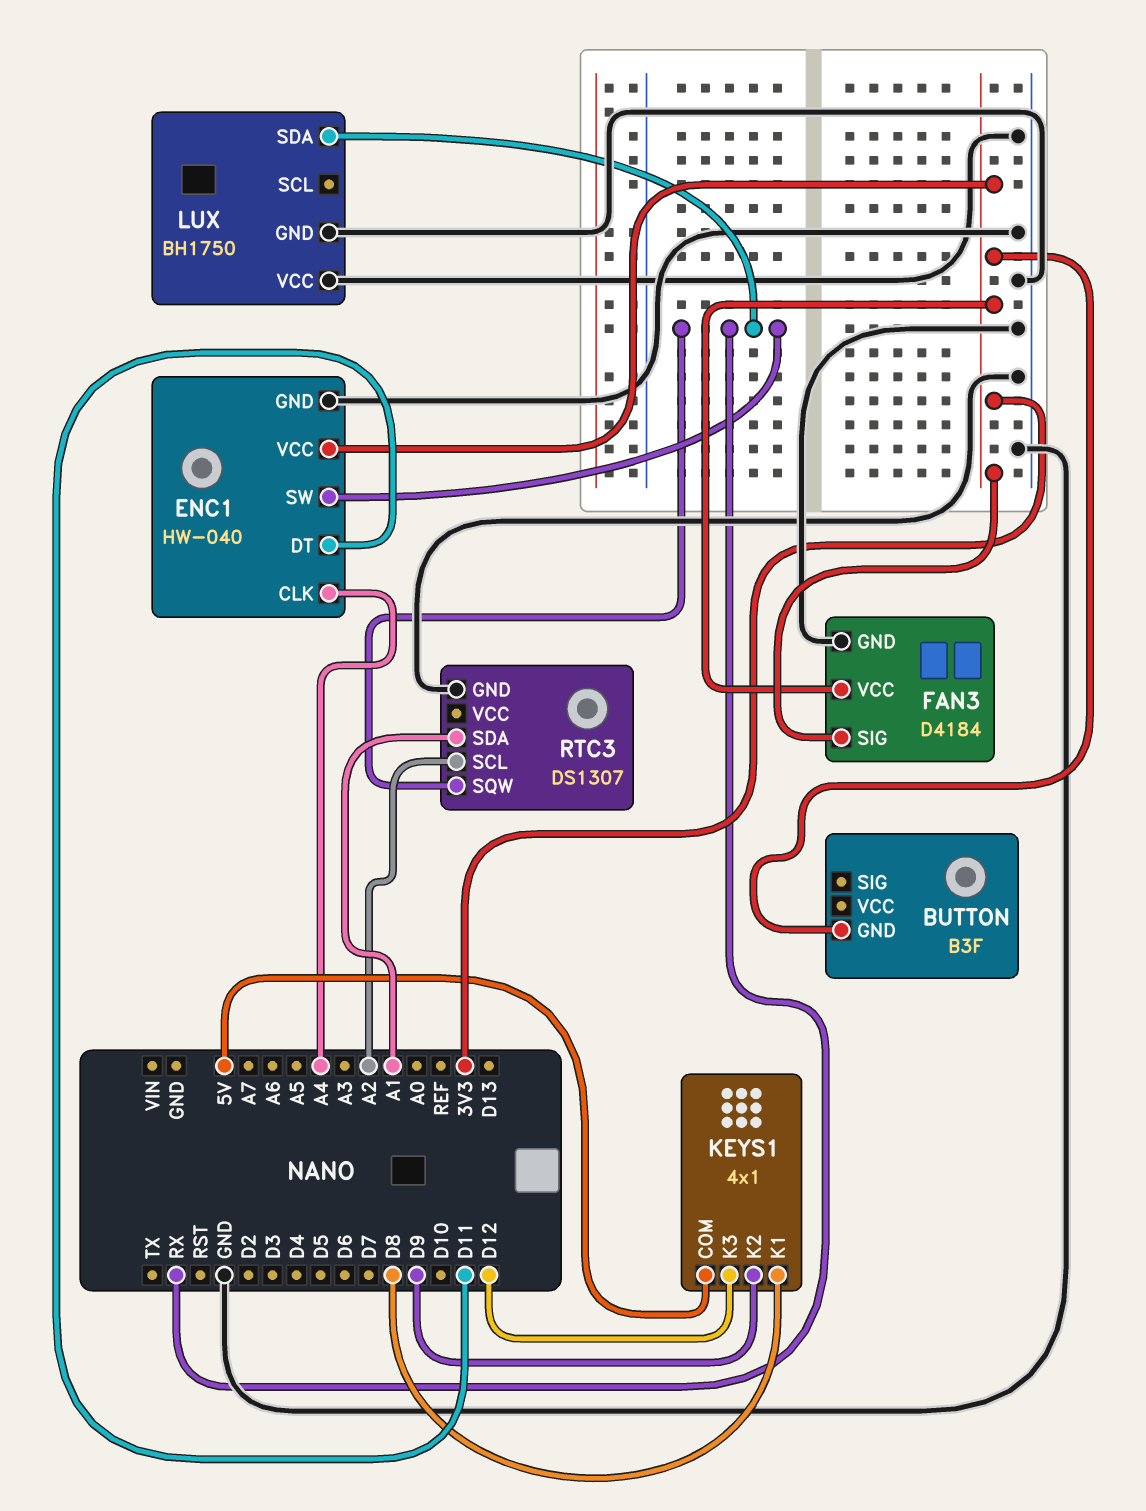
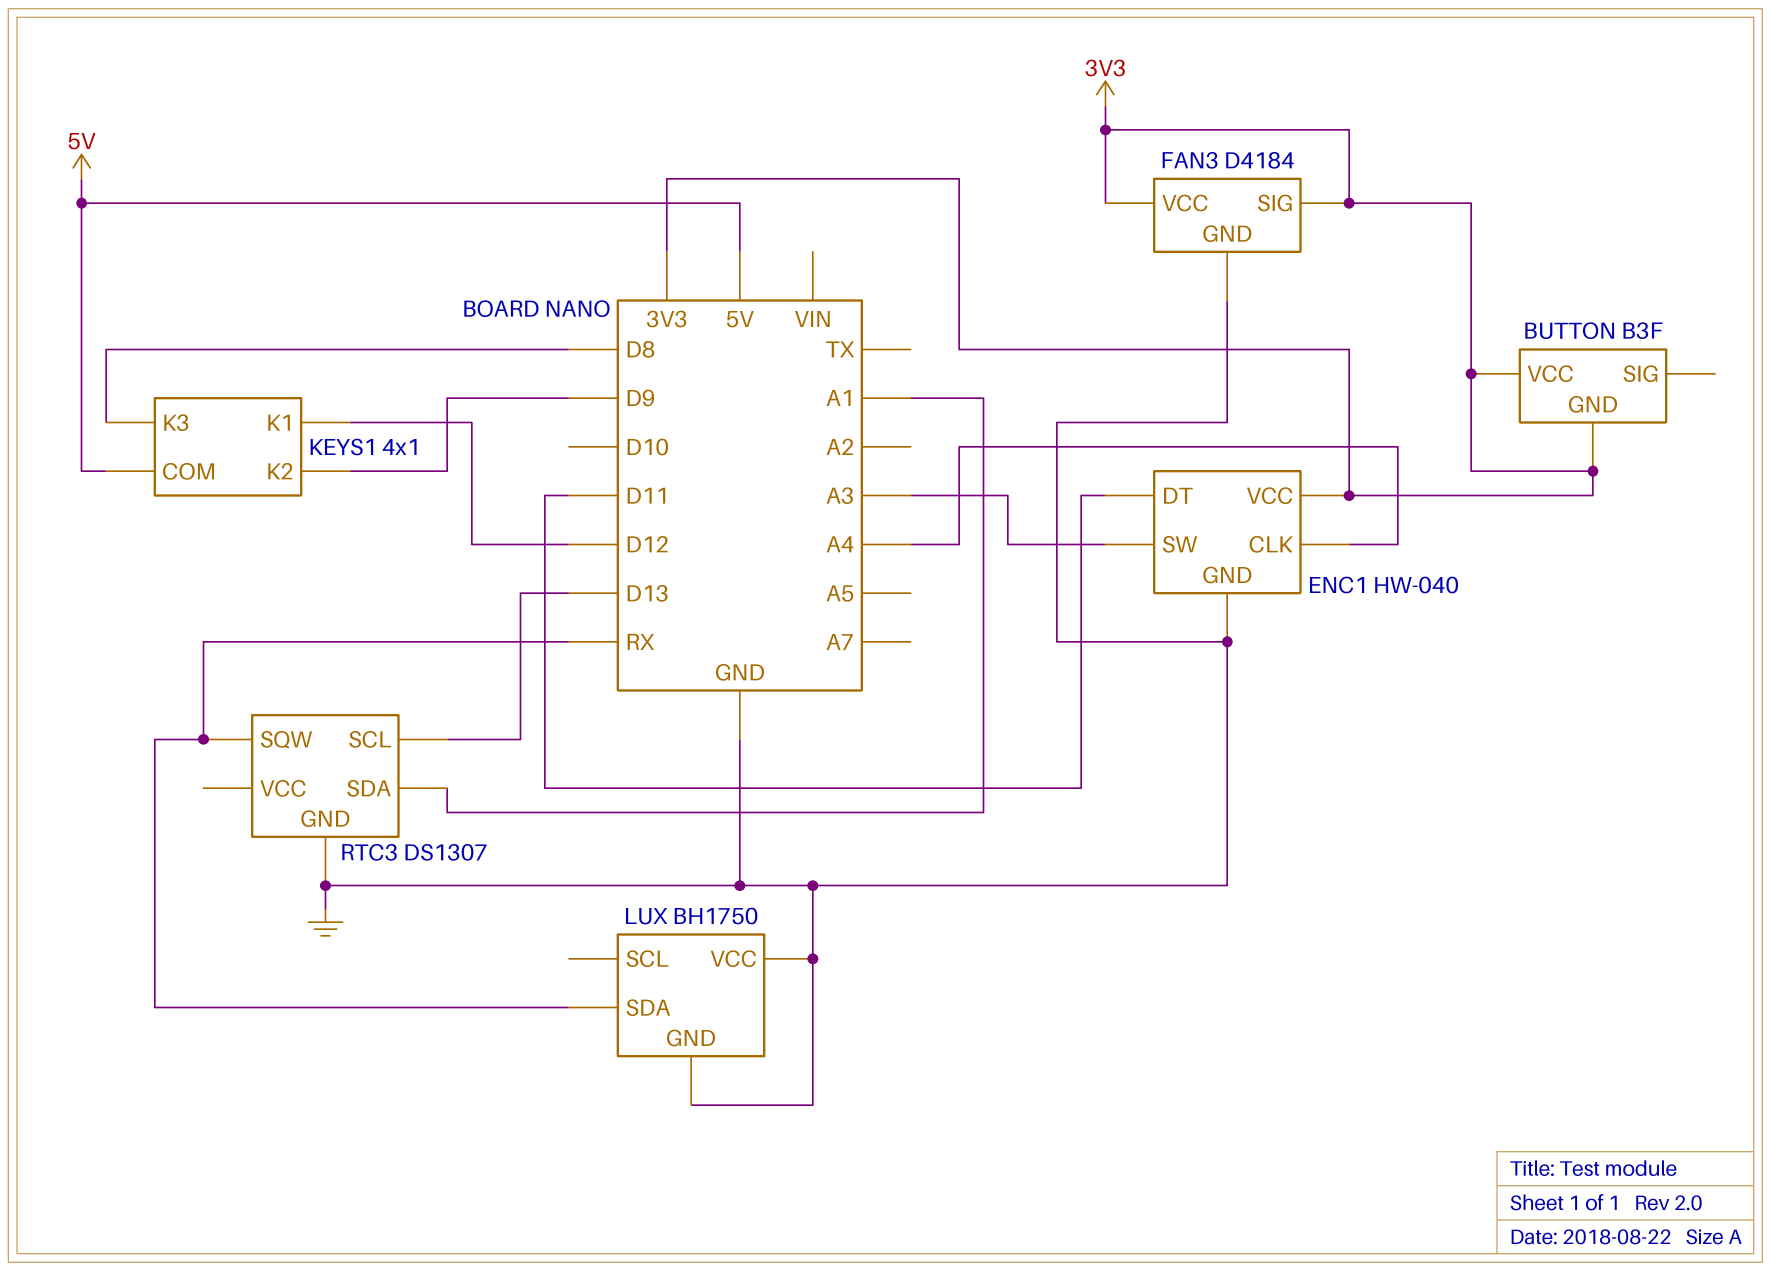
BUTTON pin VCC: none -> 3V3
ENC1 pin SW: RX -> A3
KEYS1 pin K1: D8 -> D12
KEYS1 pin K3: D12 -> D8
RTC3 pin SCL: A2 -> D13

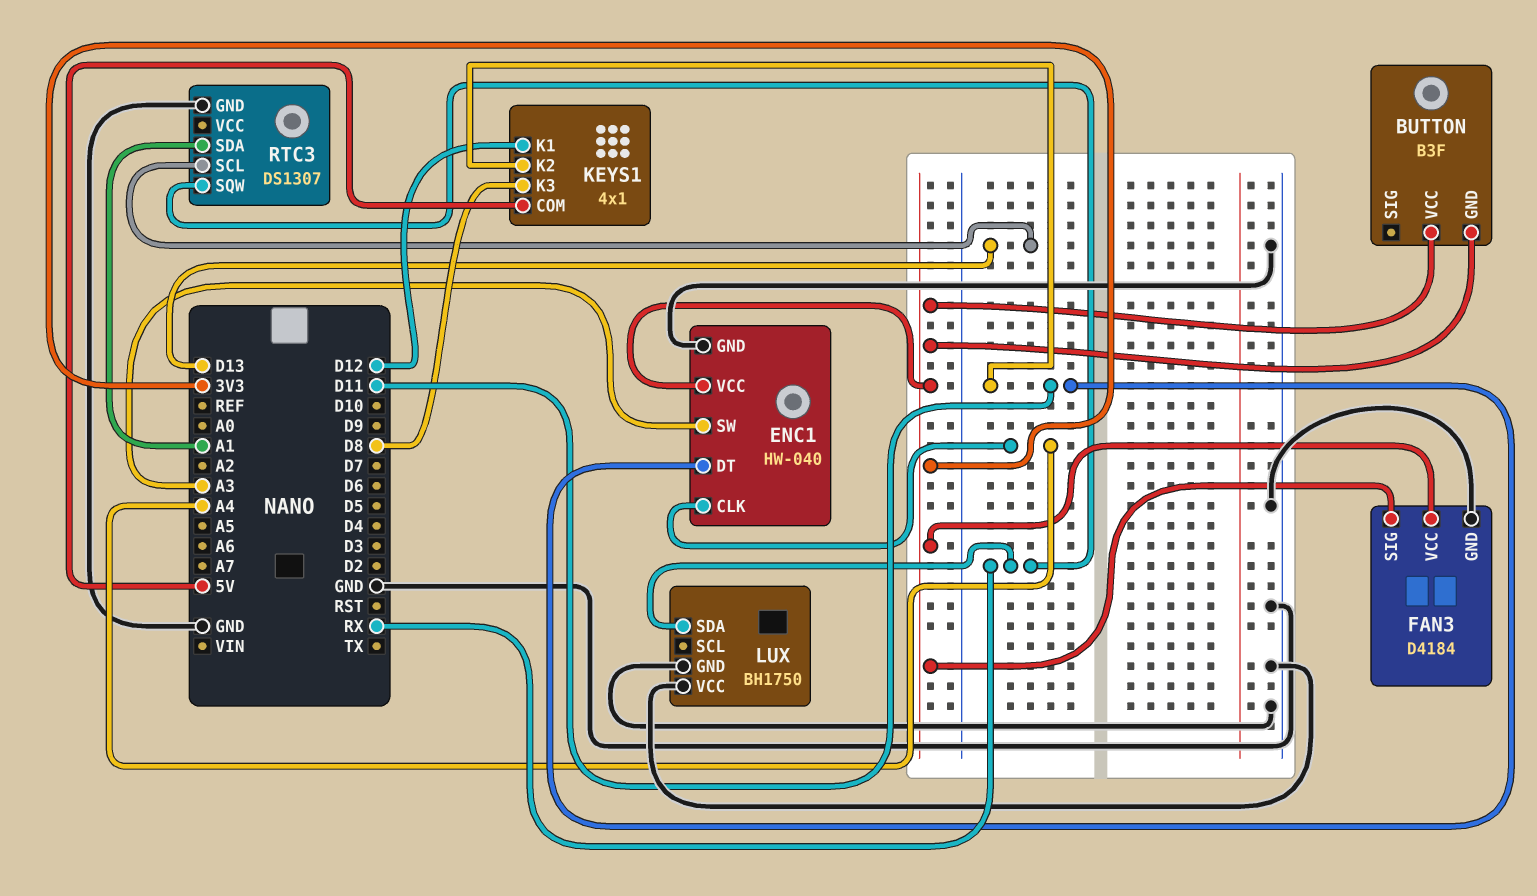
KEYS1 pin K2: D9 -> D11

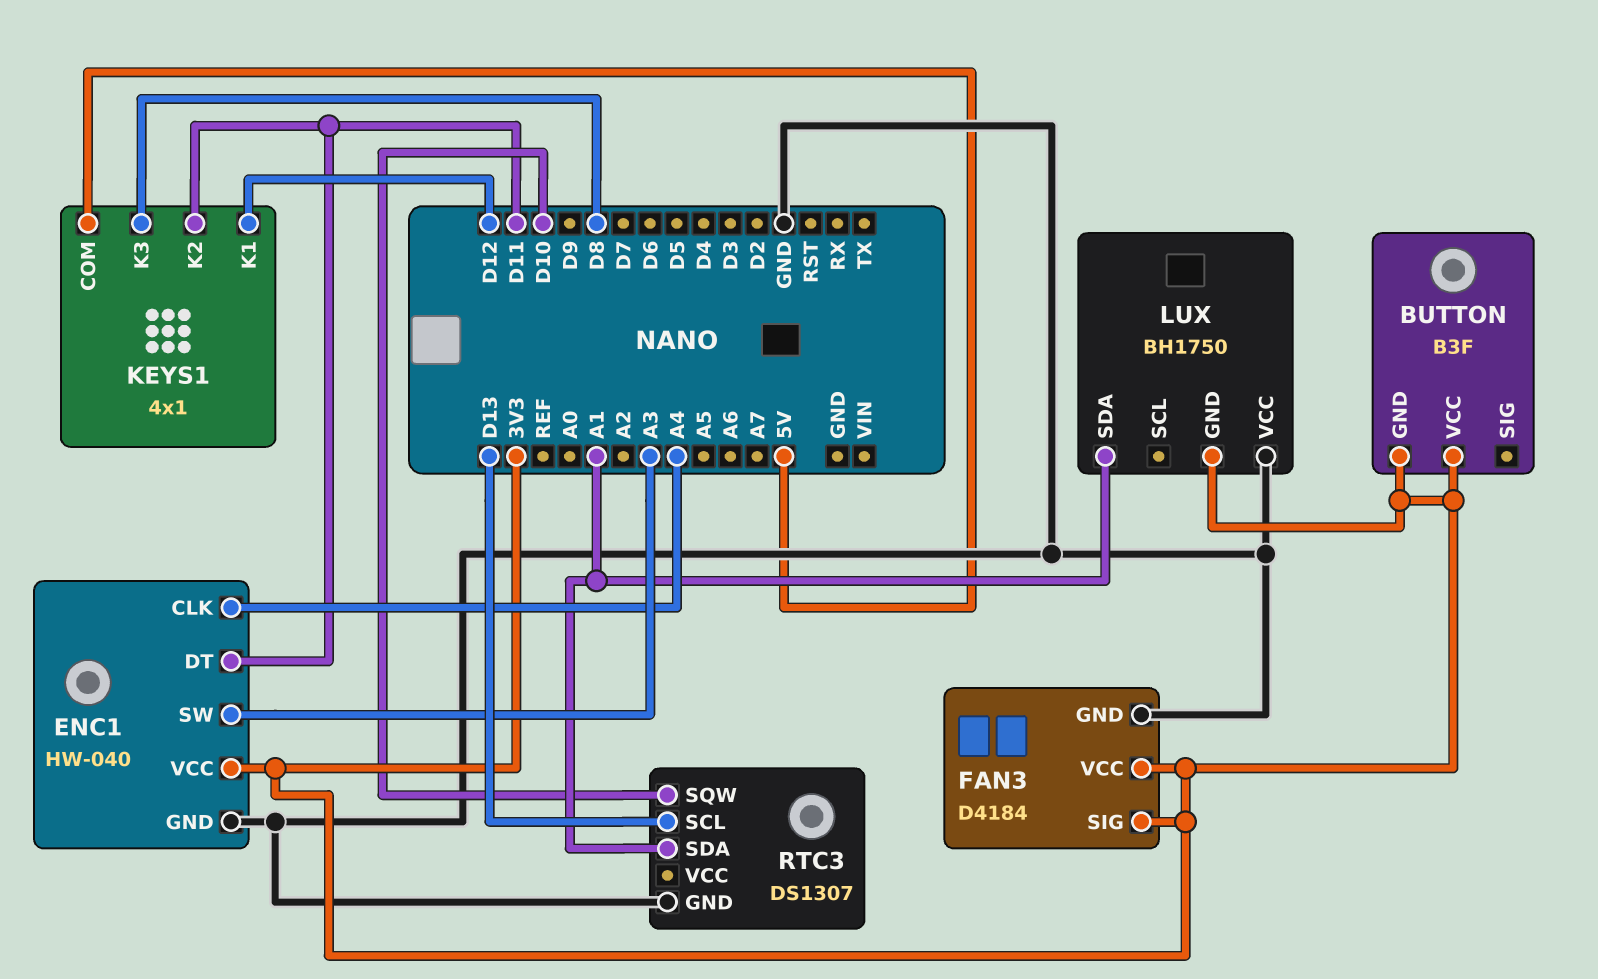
LUX pin GND: GND -> 3V3
LUX pin SDA: RX -> A1
RTC3 pin SQW: RX -> D10

